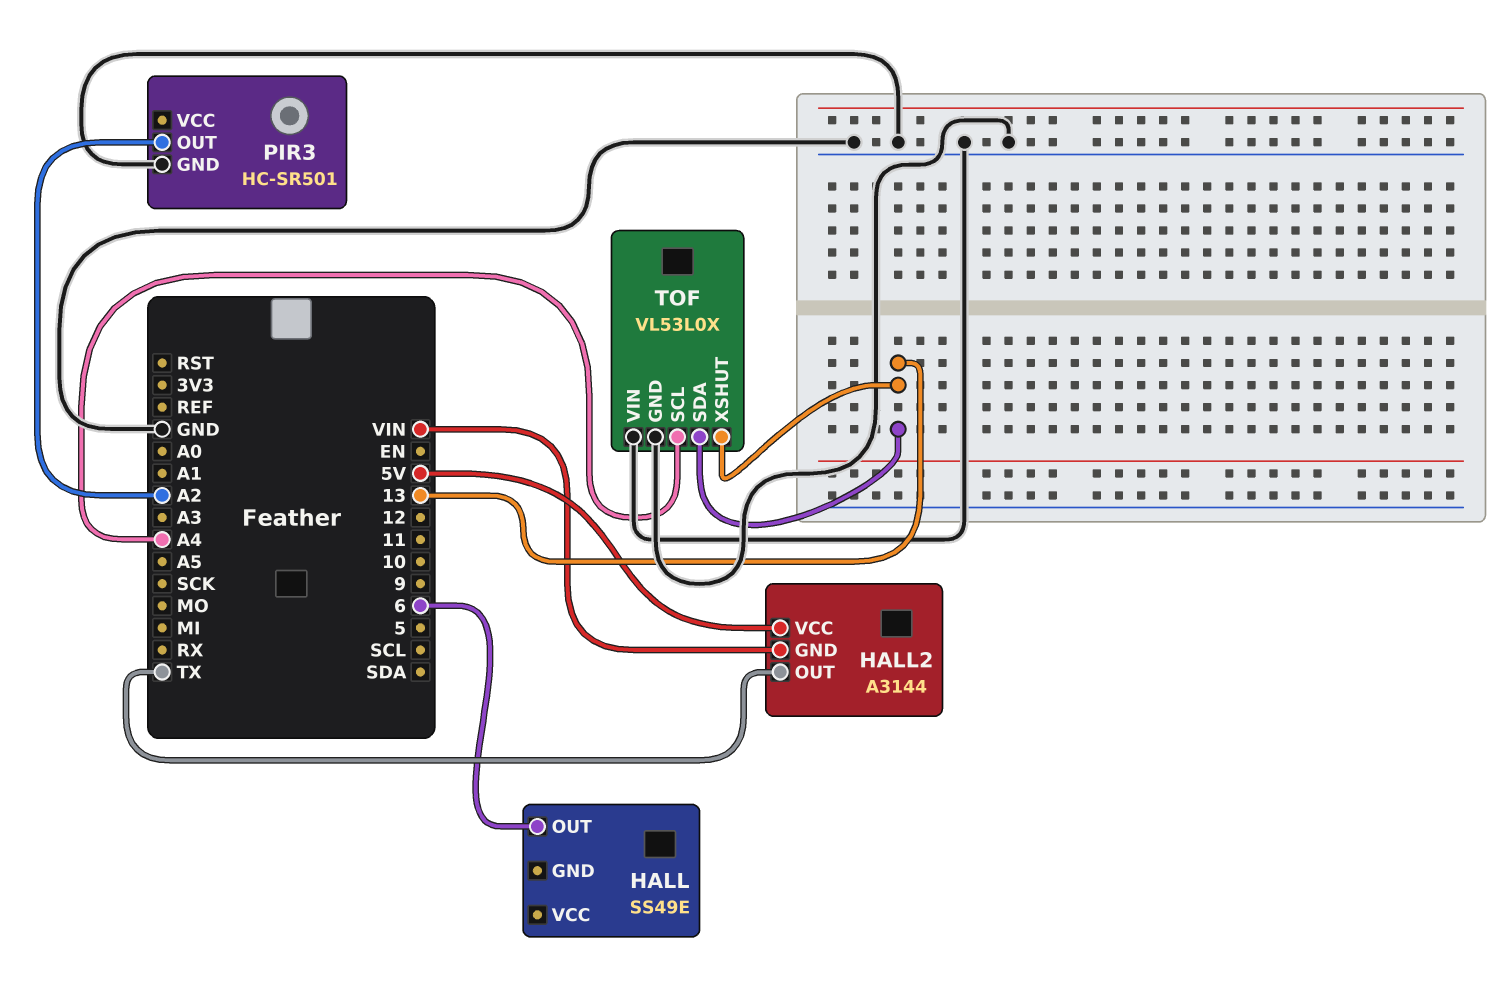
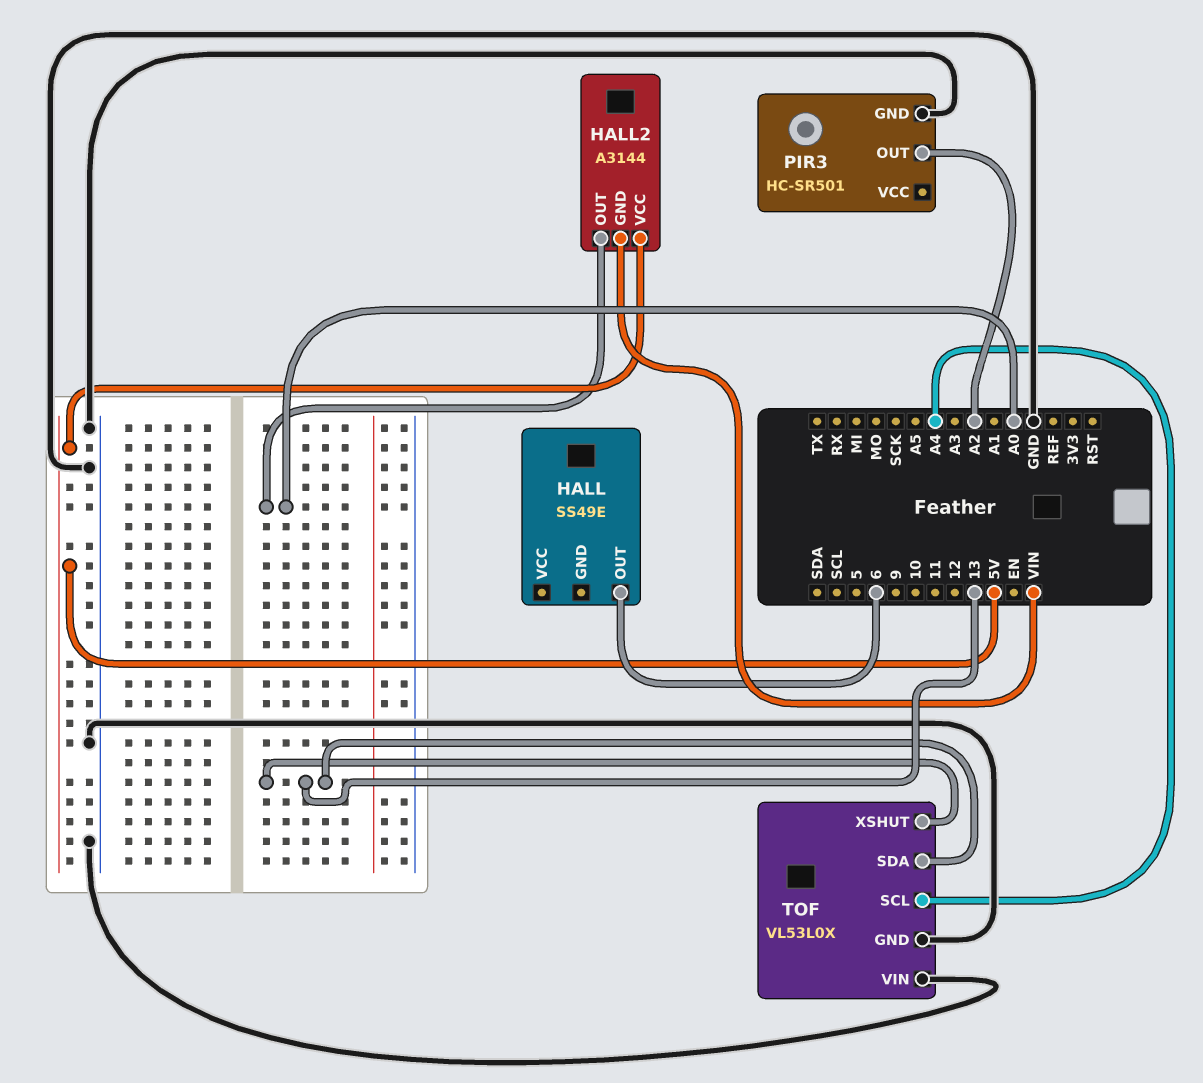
HALL2 pin OUT: TX -> A0

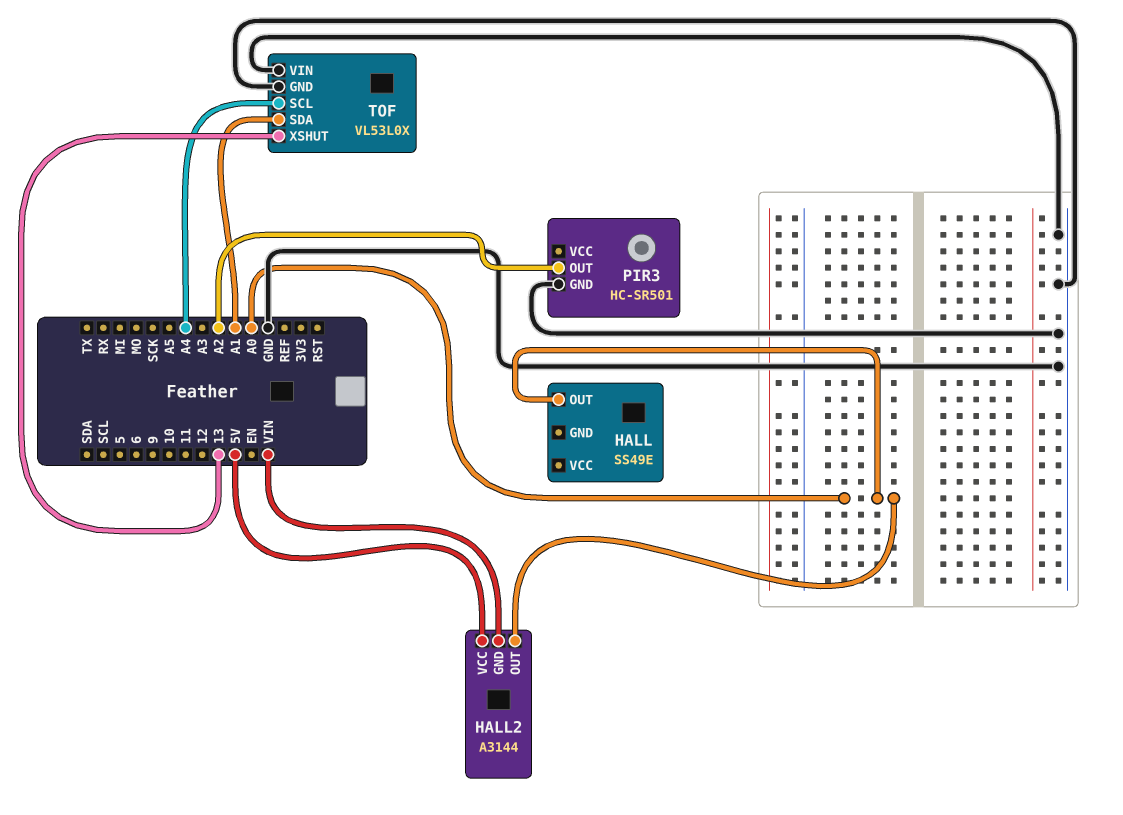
HALL pin OUT: 6 -> A0
TOF pin SDA: 13 -> A1

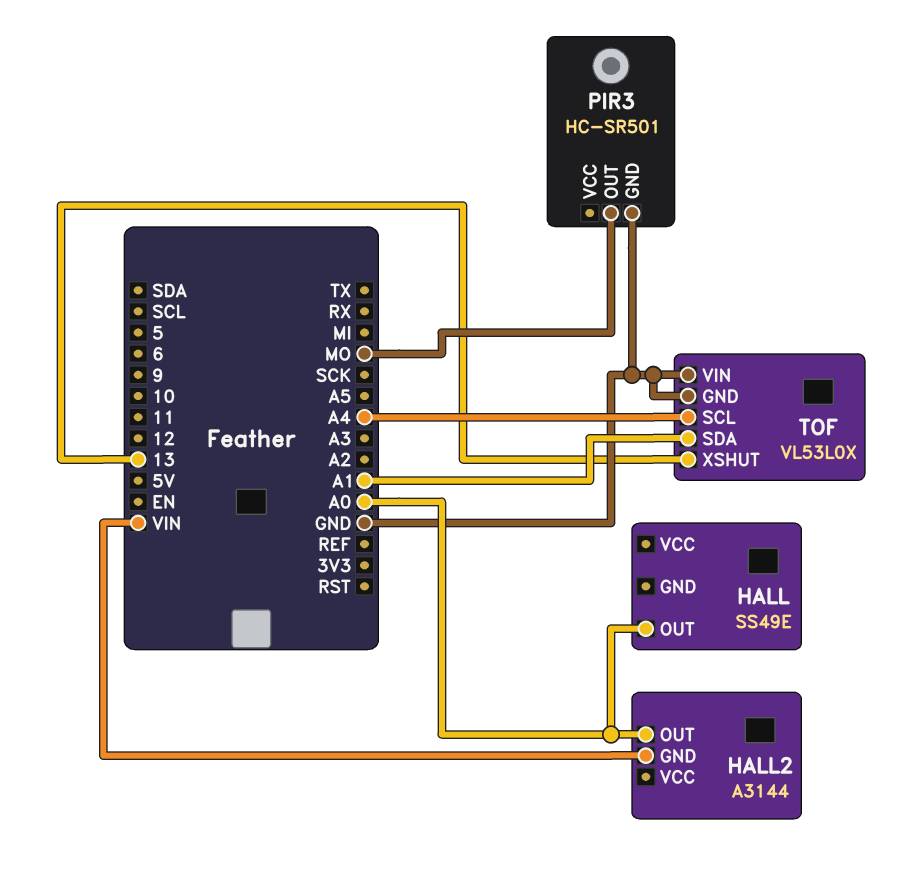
HALL2 pin VCC: 5V -> none
PIR3 pin OUT: A2 -> MO

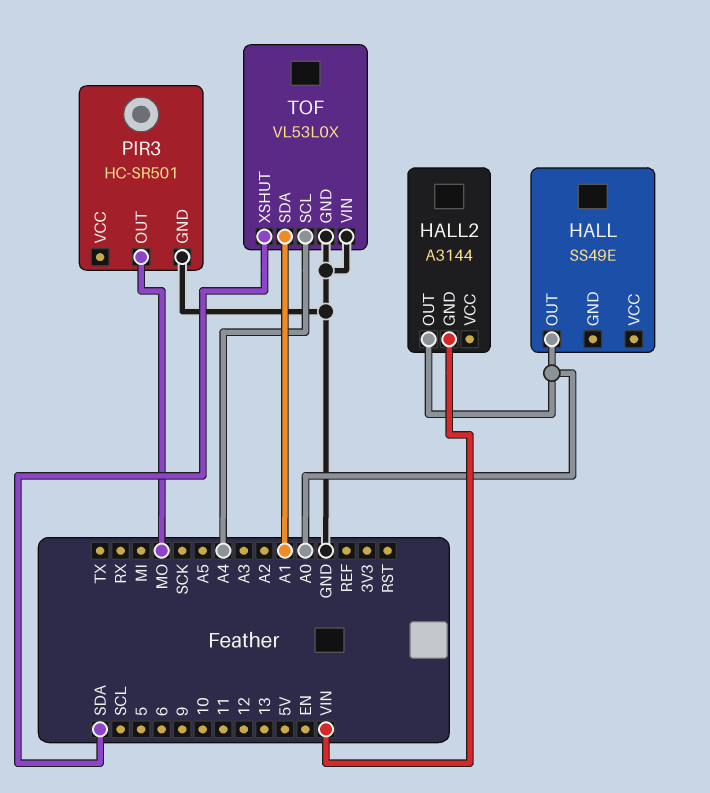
TOF pin XSHUT: 13 -> SDA

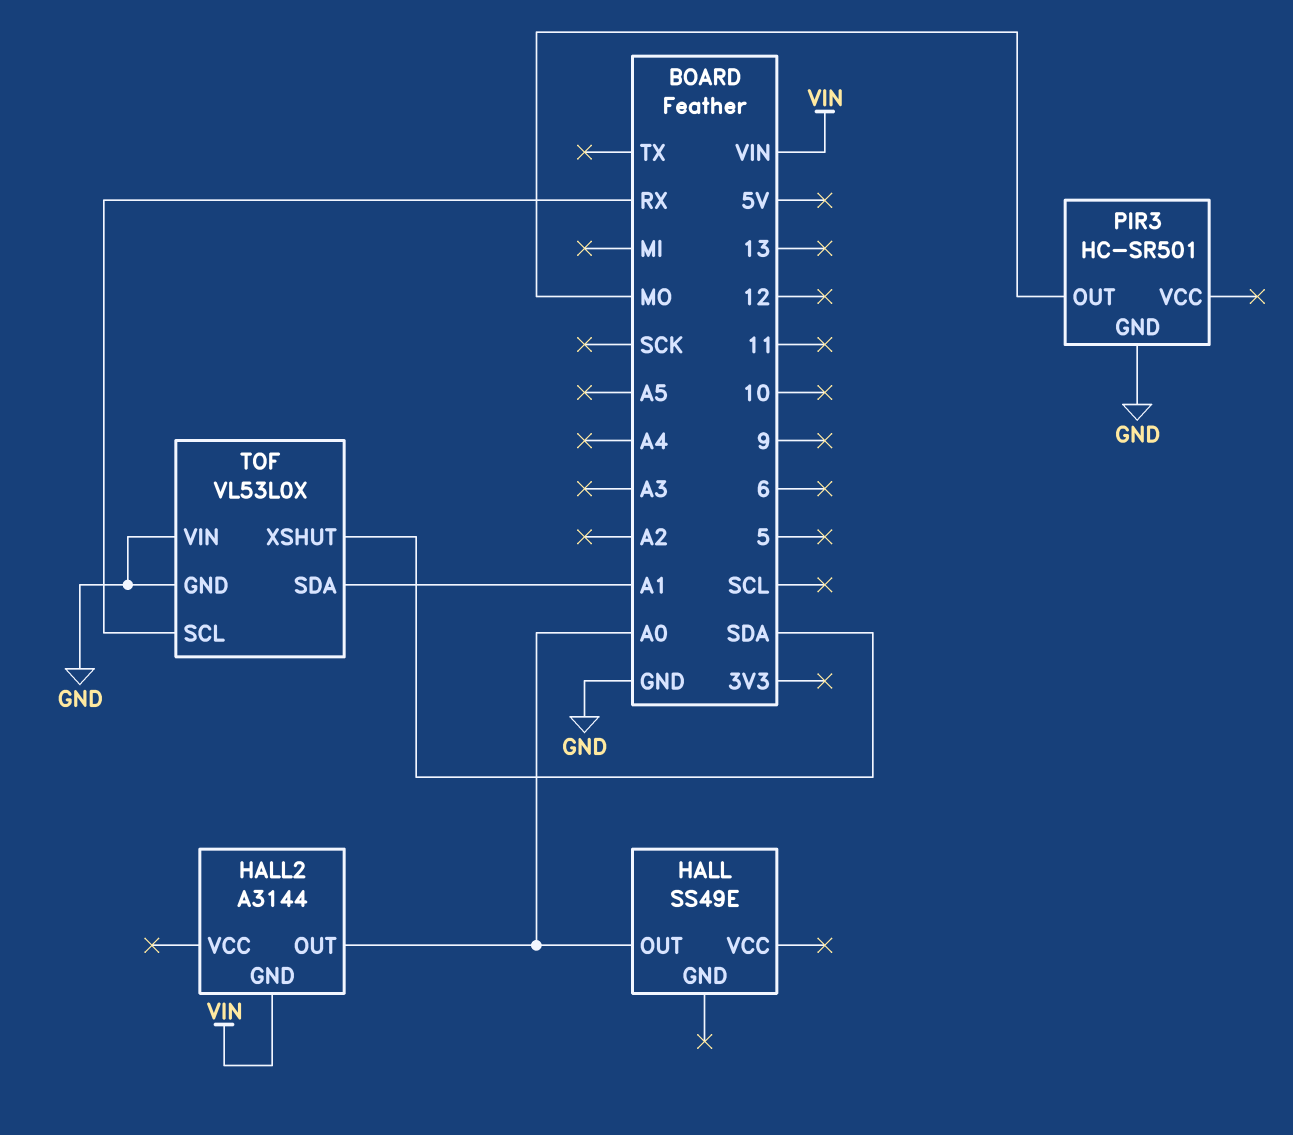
TOF pin SCL: A4 -> RX

